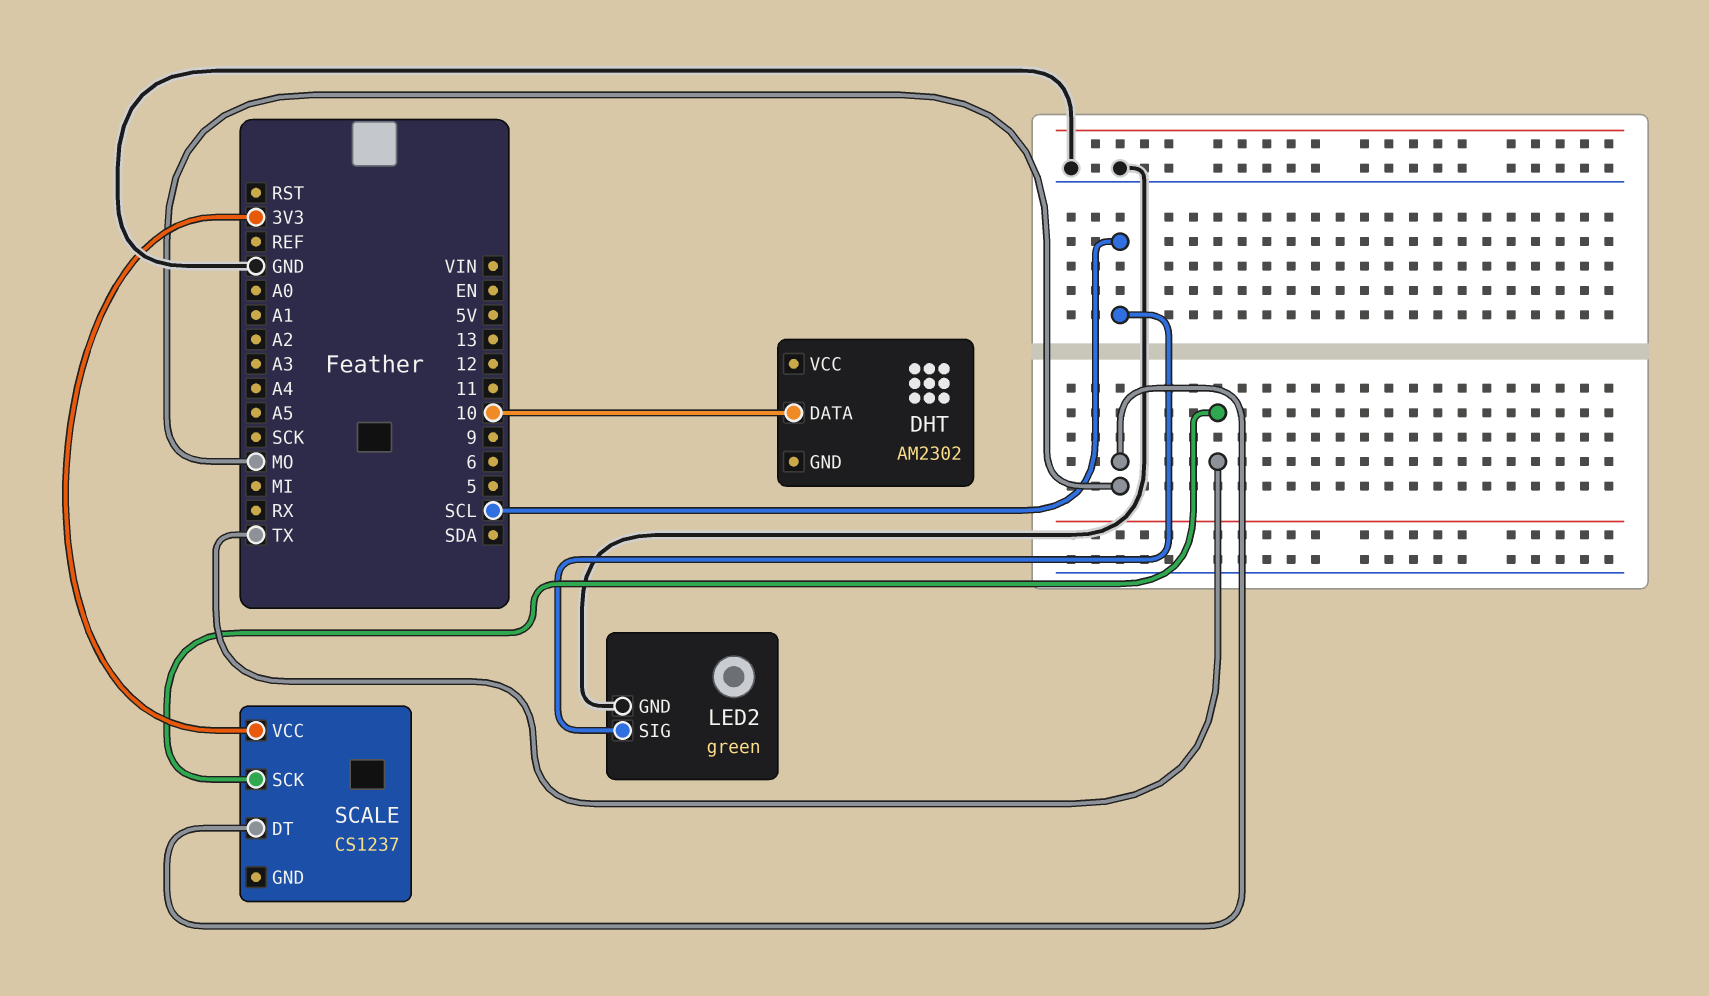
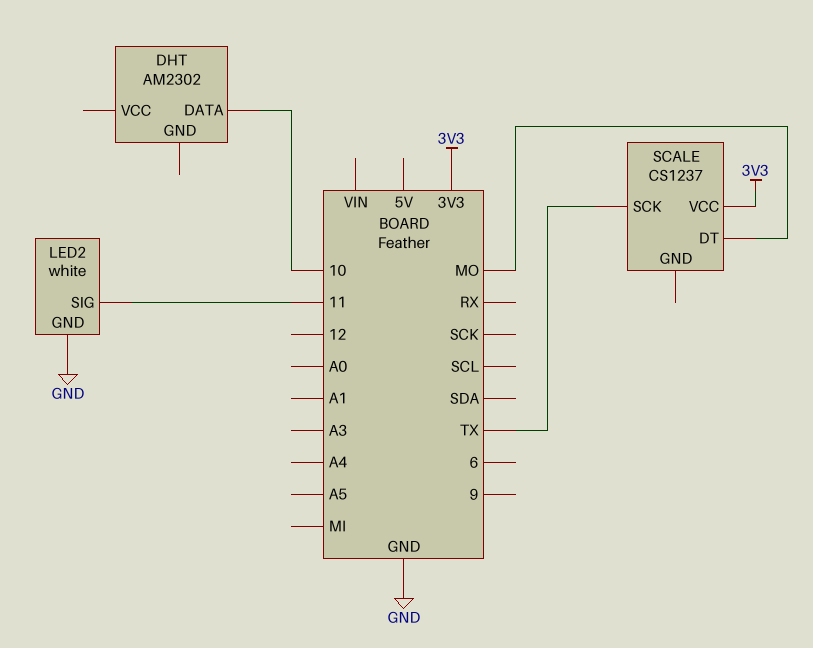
LED2: green -> white
LED2 pin SIG: SCL -> 11

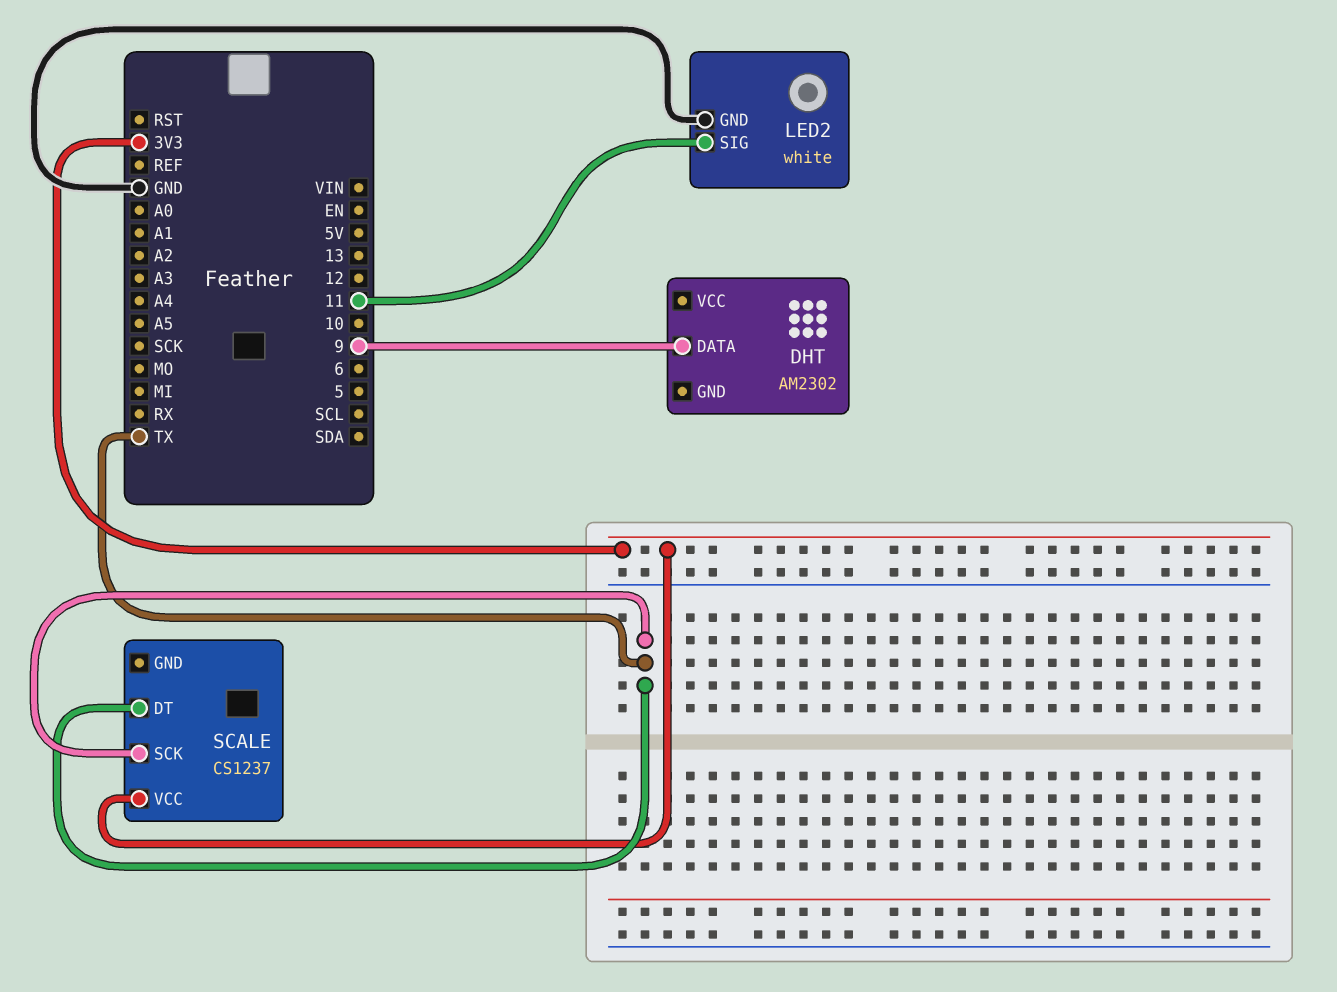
DHT pin DATA: 10 -> 9
SCALE pin DT: MO -> TX

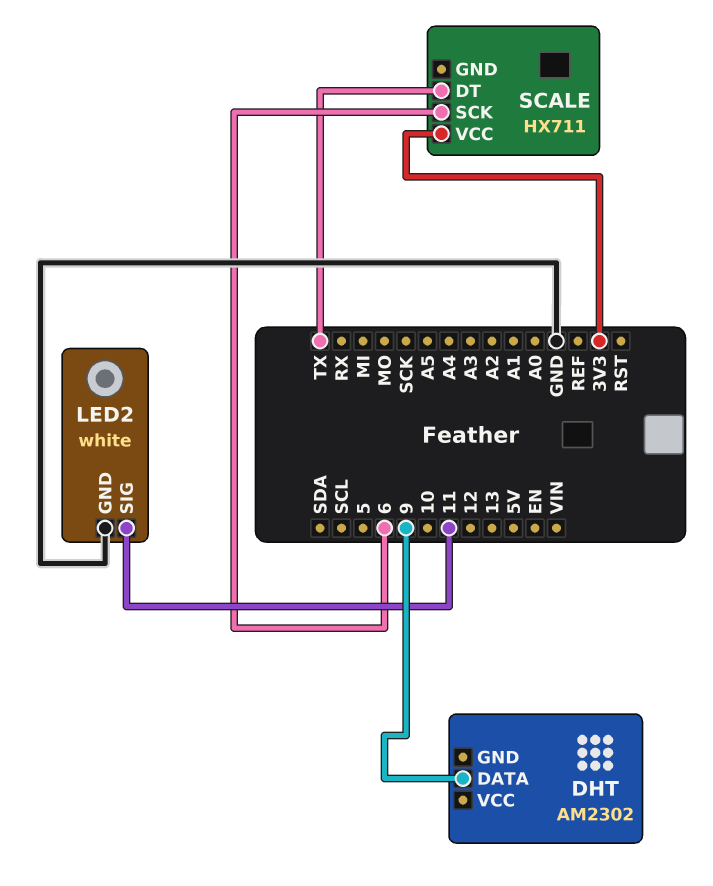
SCALE: CS1237 -> HX711
SCALE pin SCK: TX -> 6

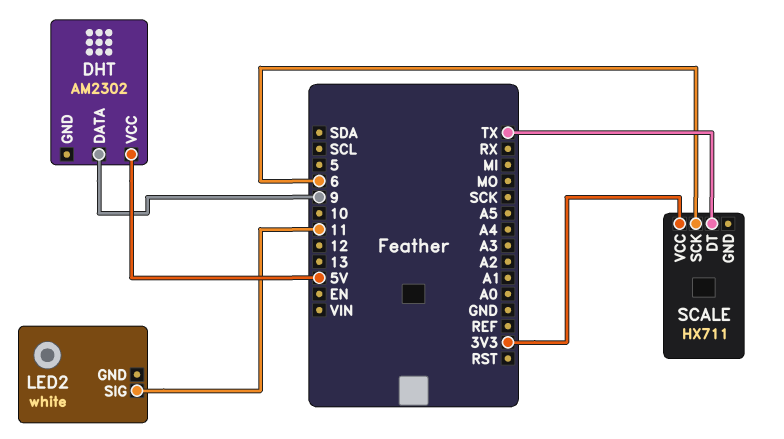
DHT pin VCC: none -> 5V
LED2 pin GND: GND -> none

